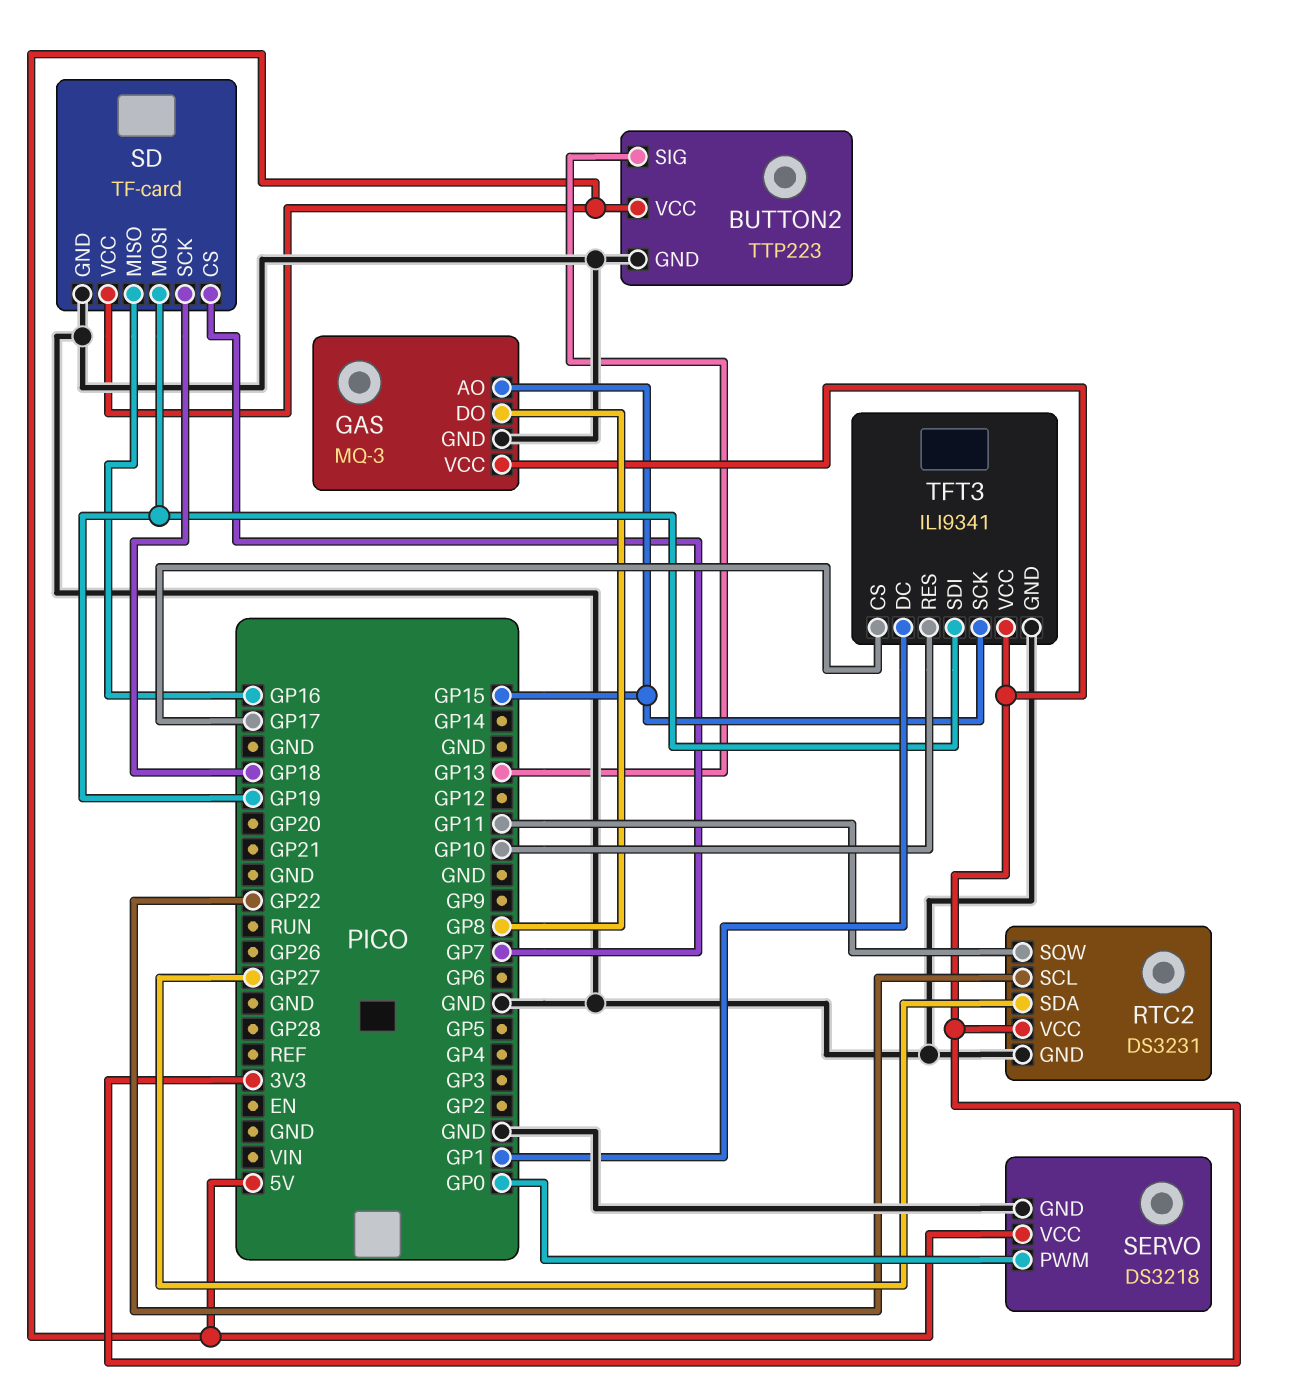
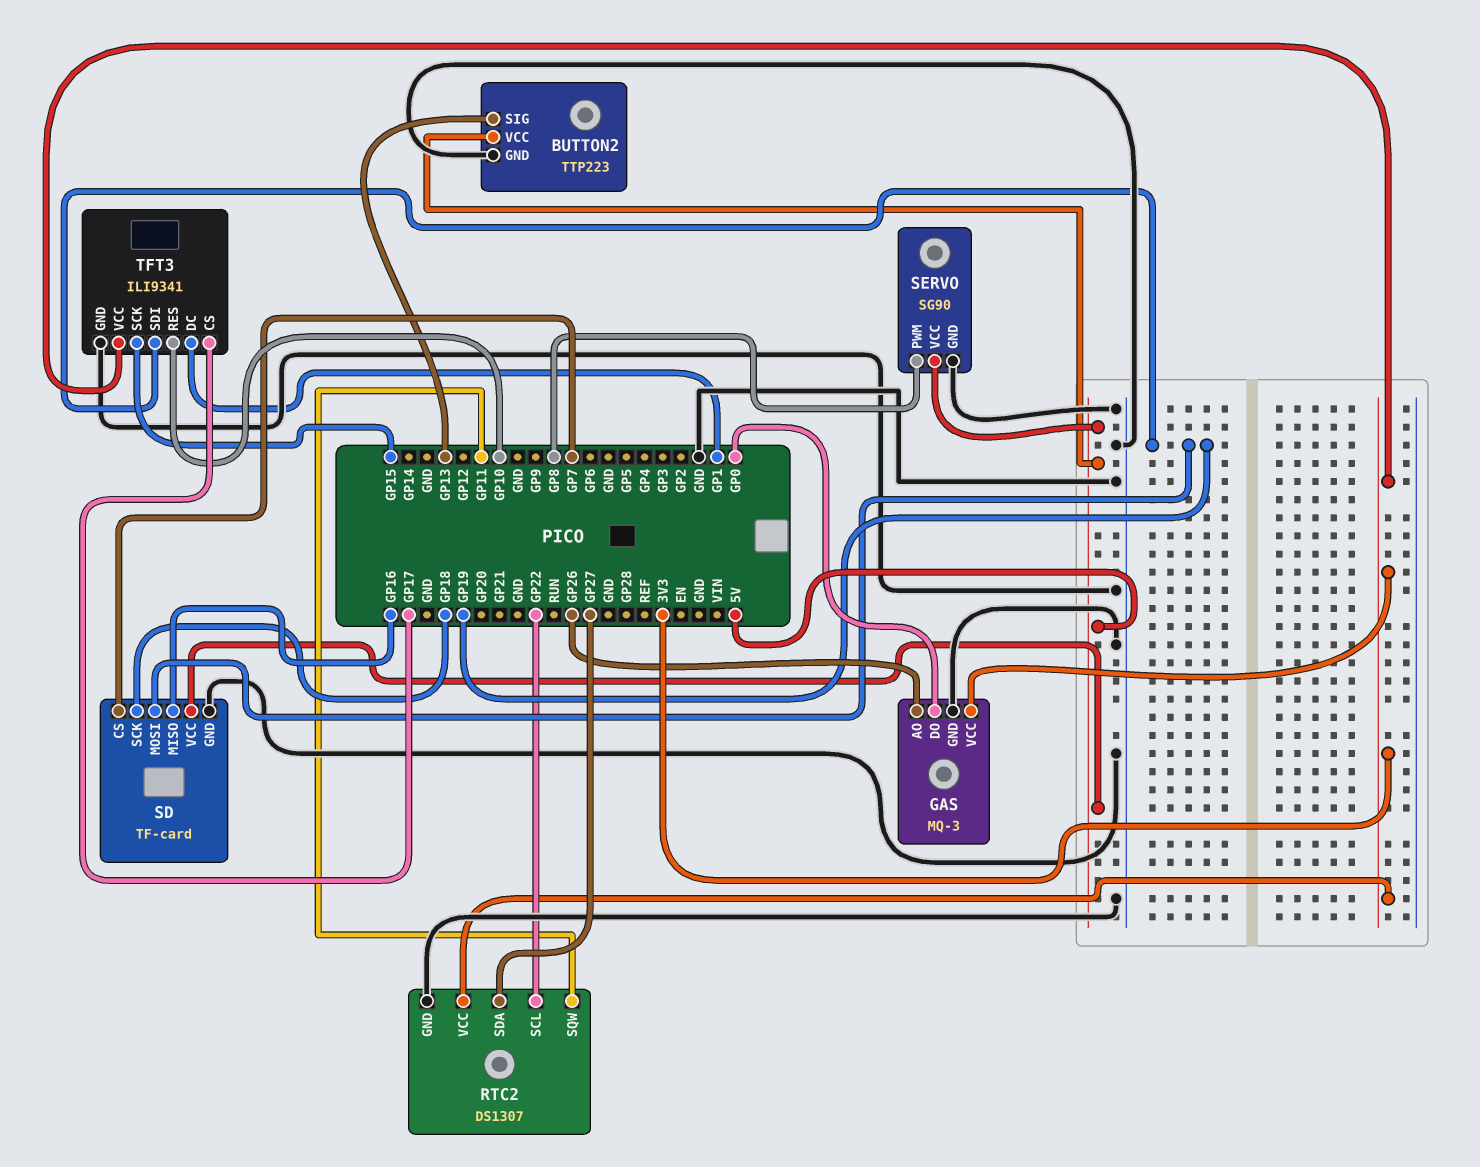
GAS pin AO: GP15 -> GP26
GAS pin DO: GP8 -> GP0
RTC2: DS3231 -> DS1307
SERVO: DS3218 -> SG90
SERVO pin PWM: GP0 -> GP8

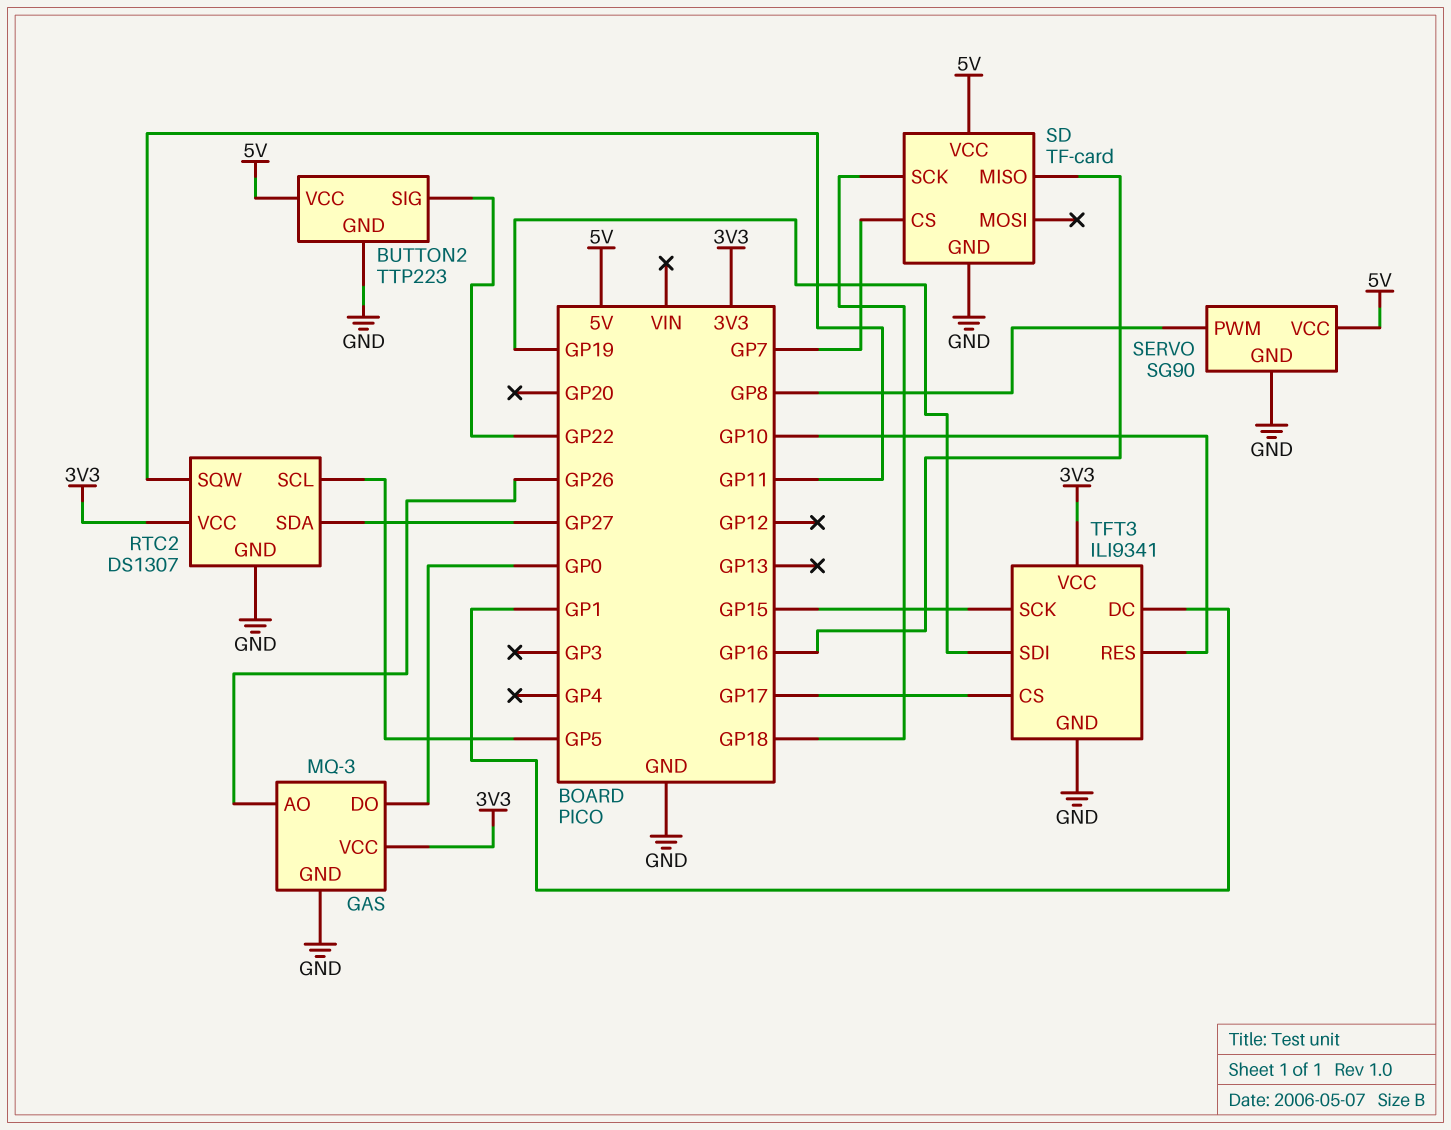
BUTTON2 pin SIG: GP13 -> GP22
RTC2 pin SCL: GP22 -> GP5
SD pin MOSI: GP19 -> none

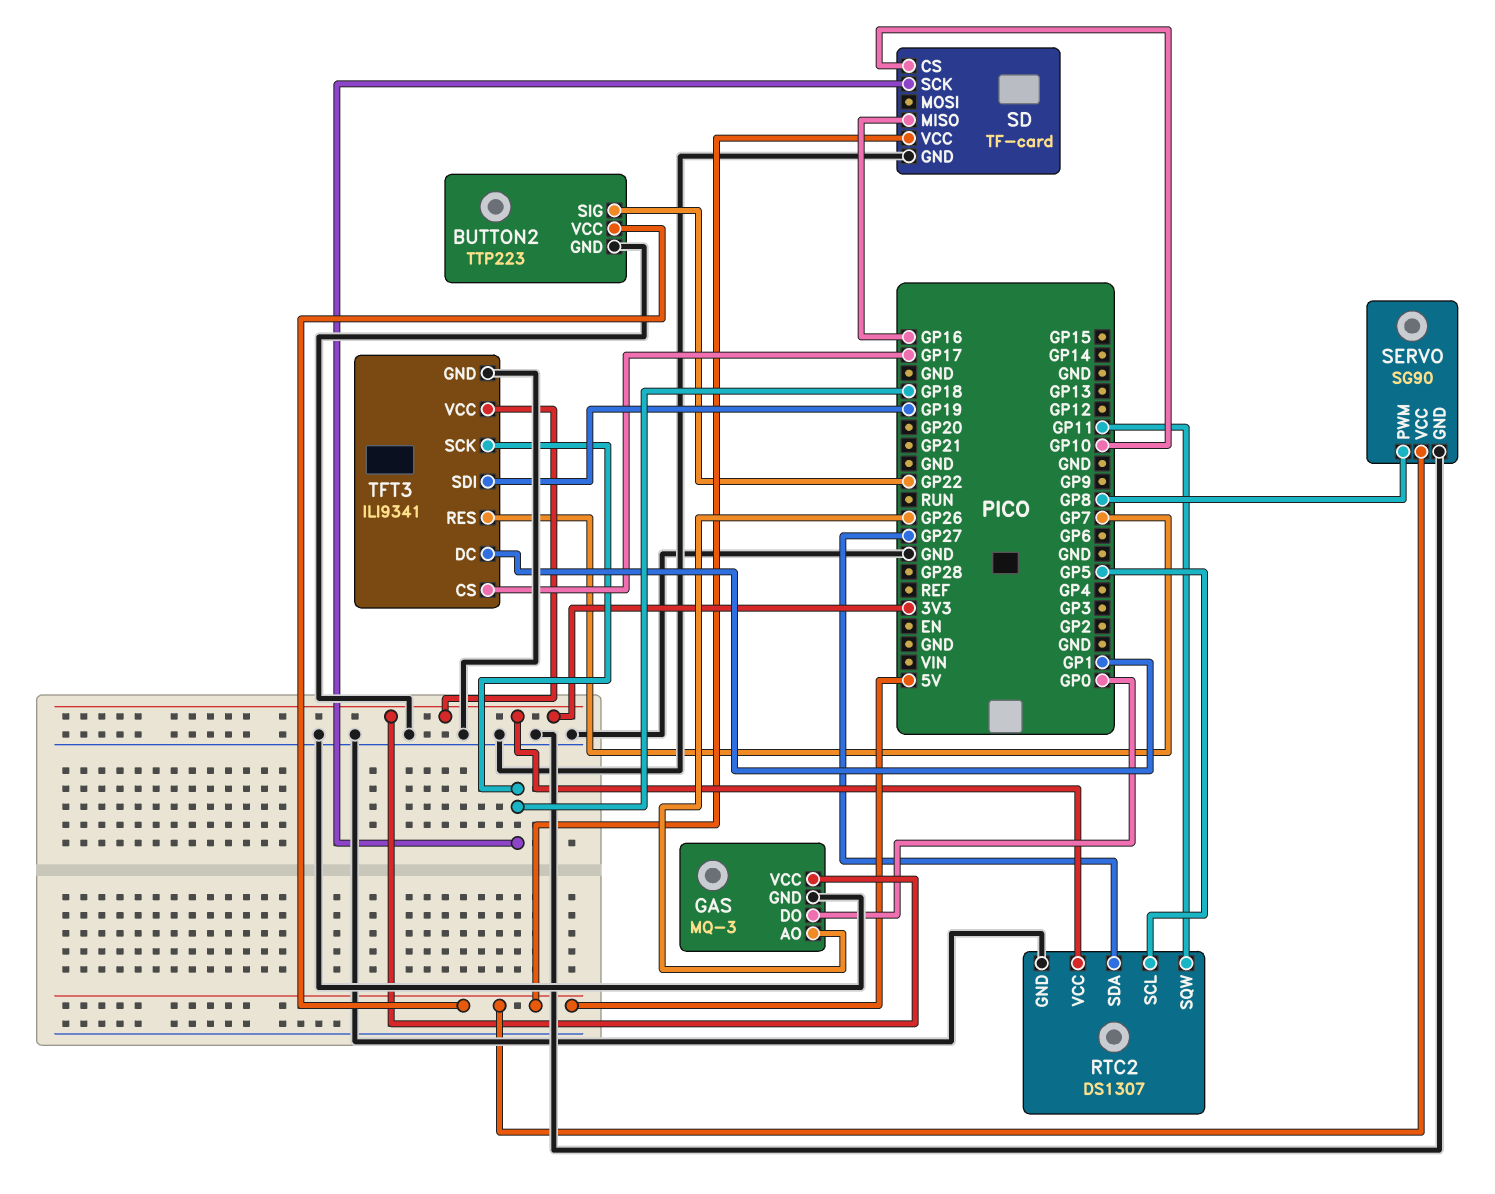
SD pin CS: GP7 -> GP10
TFT3 pin RES: GP10 -> GP7
TFT3 pin SCK: GP15 -> GP18

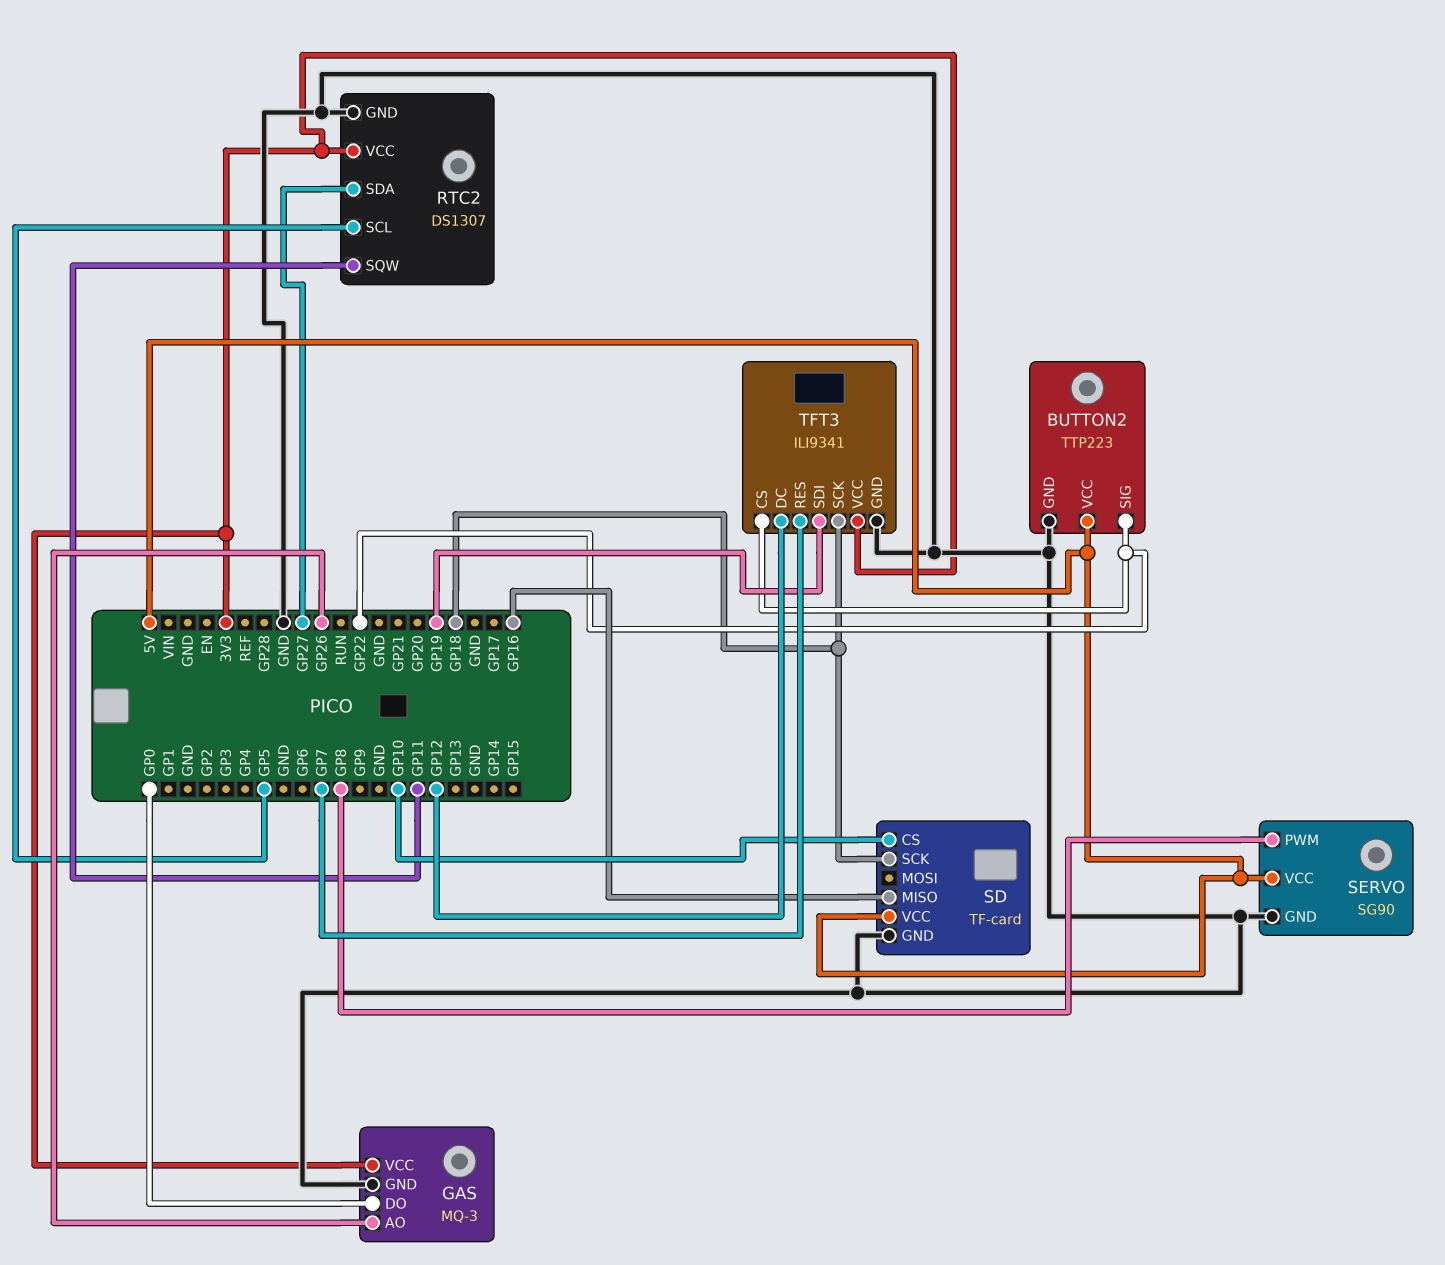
TFT3 pin CS: GP17 -> GP22
TFT3 pin DC: GP1 -> GP12

